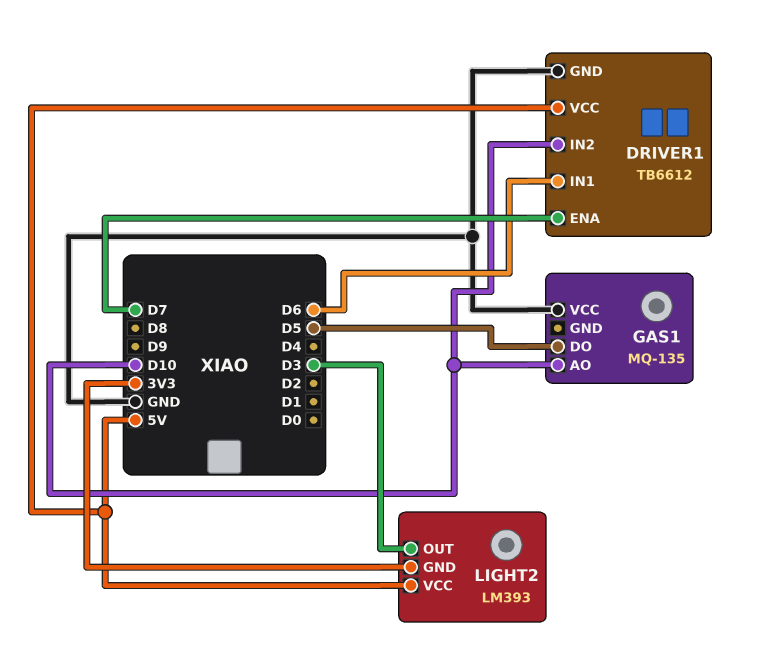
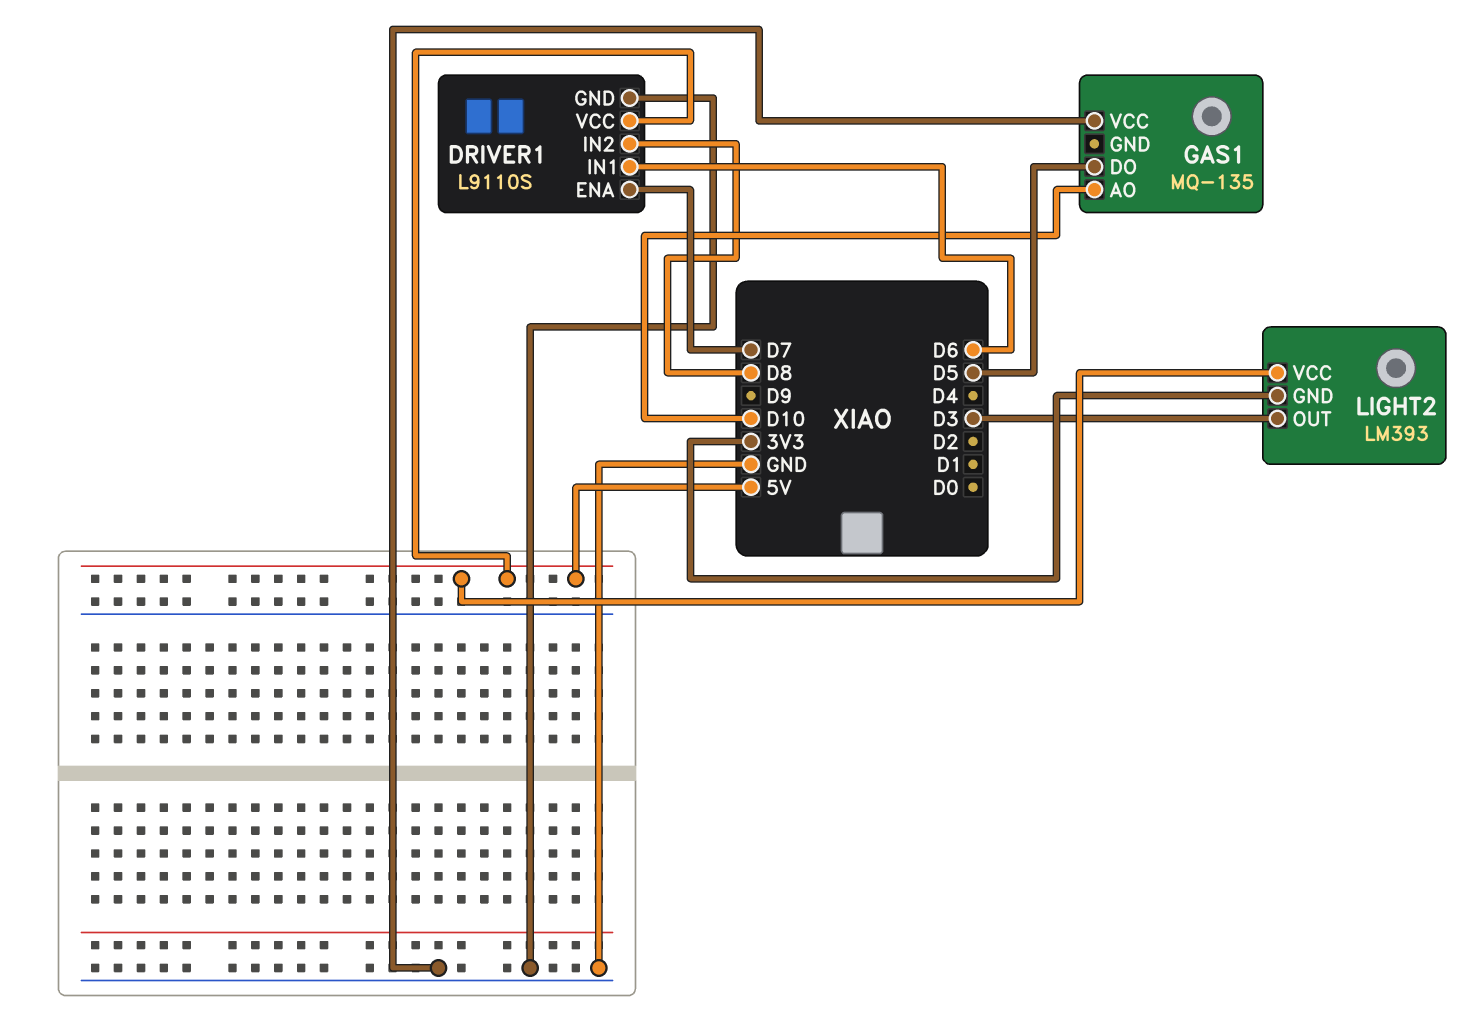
DRIVER1: TB6612 -> L9110S
DRIVER1 pin IN2: D10 -> D8

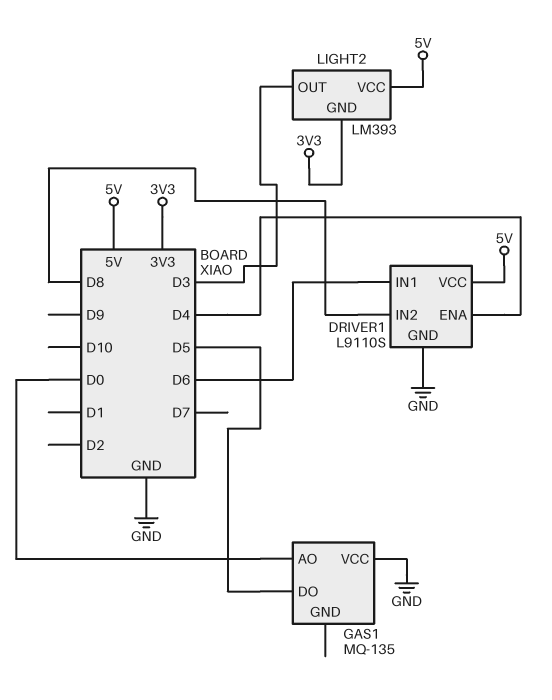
DRIVER1 pin ENA: D7 -> D4
GAS1 pin AO: D10 -> D0

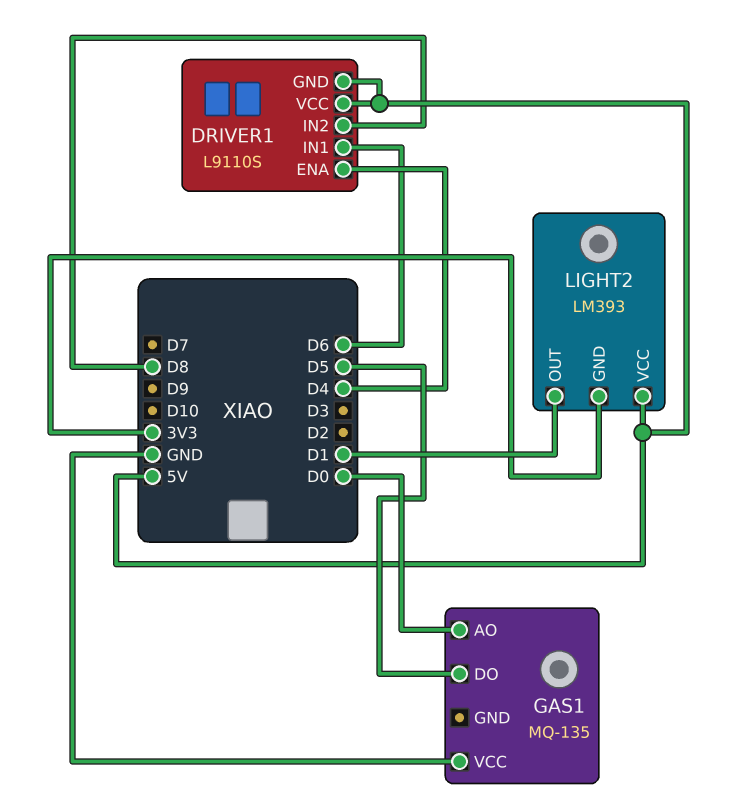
DRIVER1 pin GND: GND -> 5V
LIGHT2 pin OUT: D3 -> D1

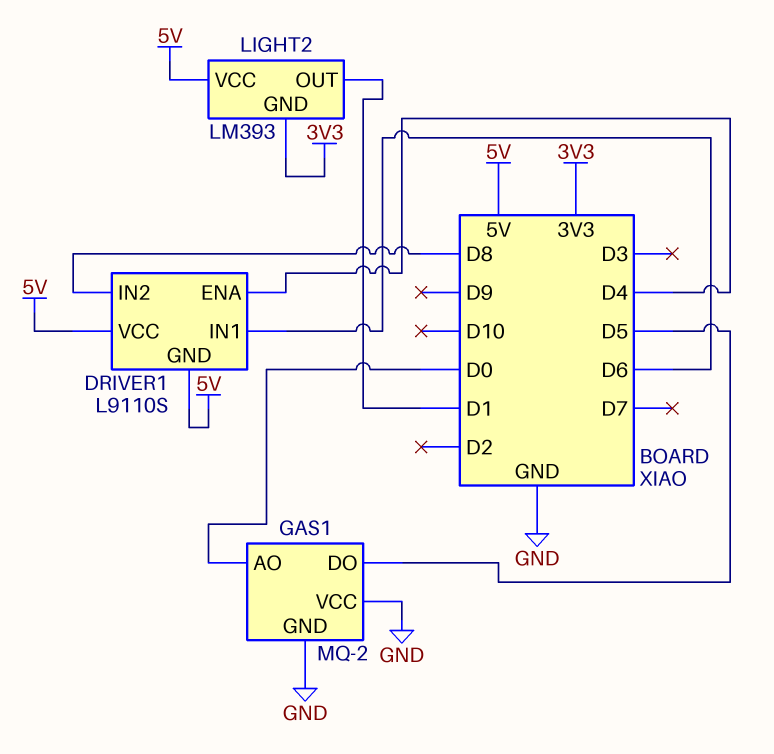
GAS1: MQ-135 -> MQ-2
GAS1 pin GND: none -> GND

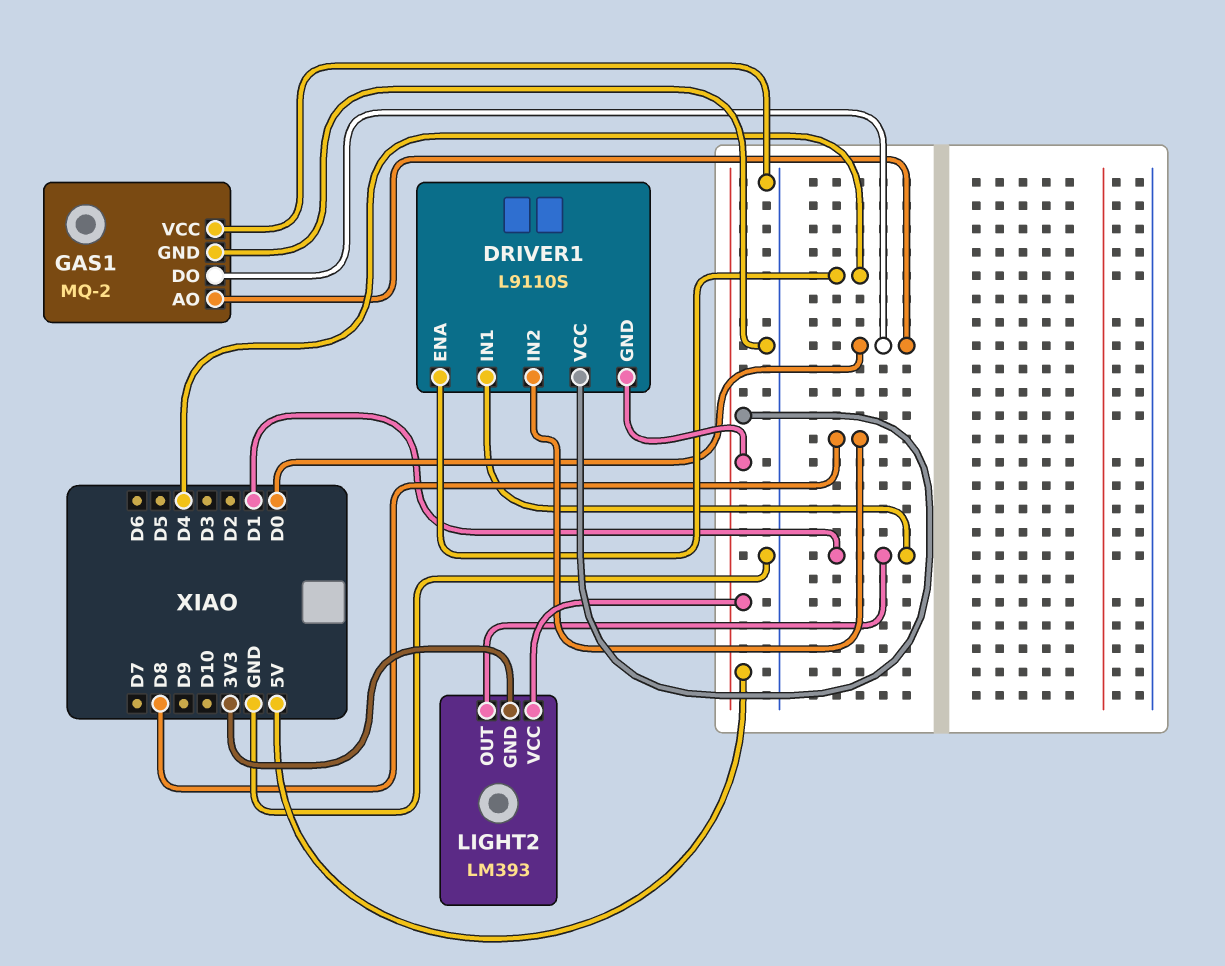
DRIVER1 pin IN1: D6 -> D1
GAS1 pin DO: D5 -> D0

